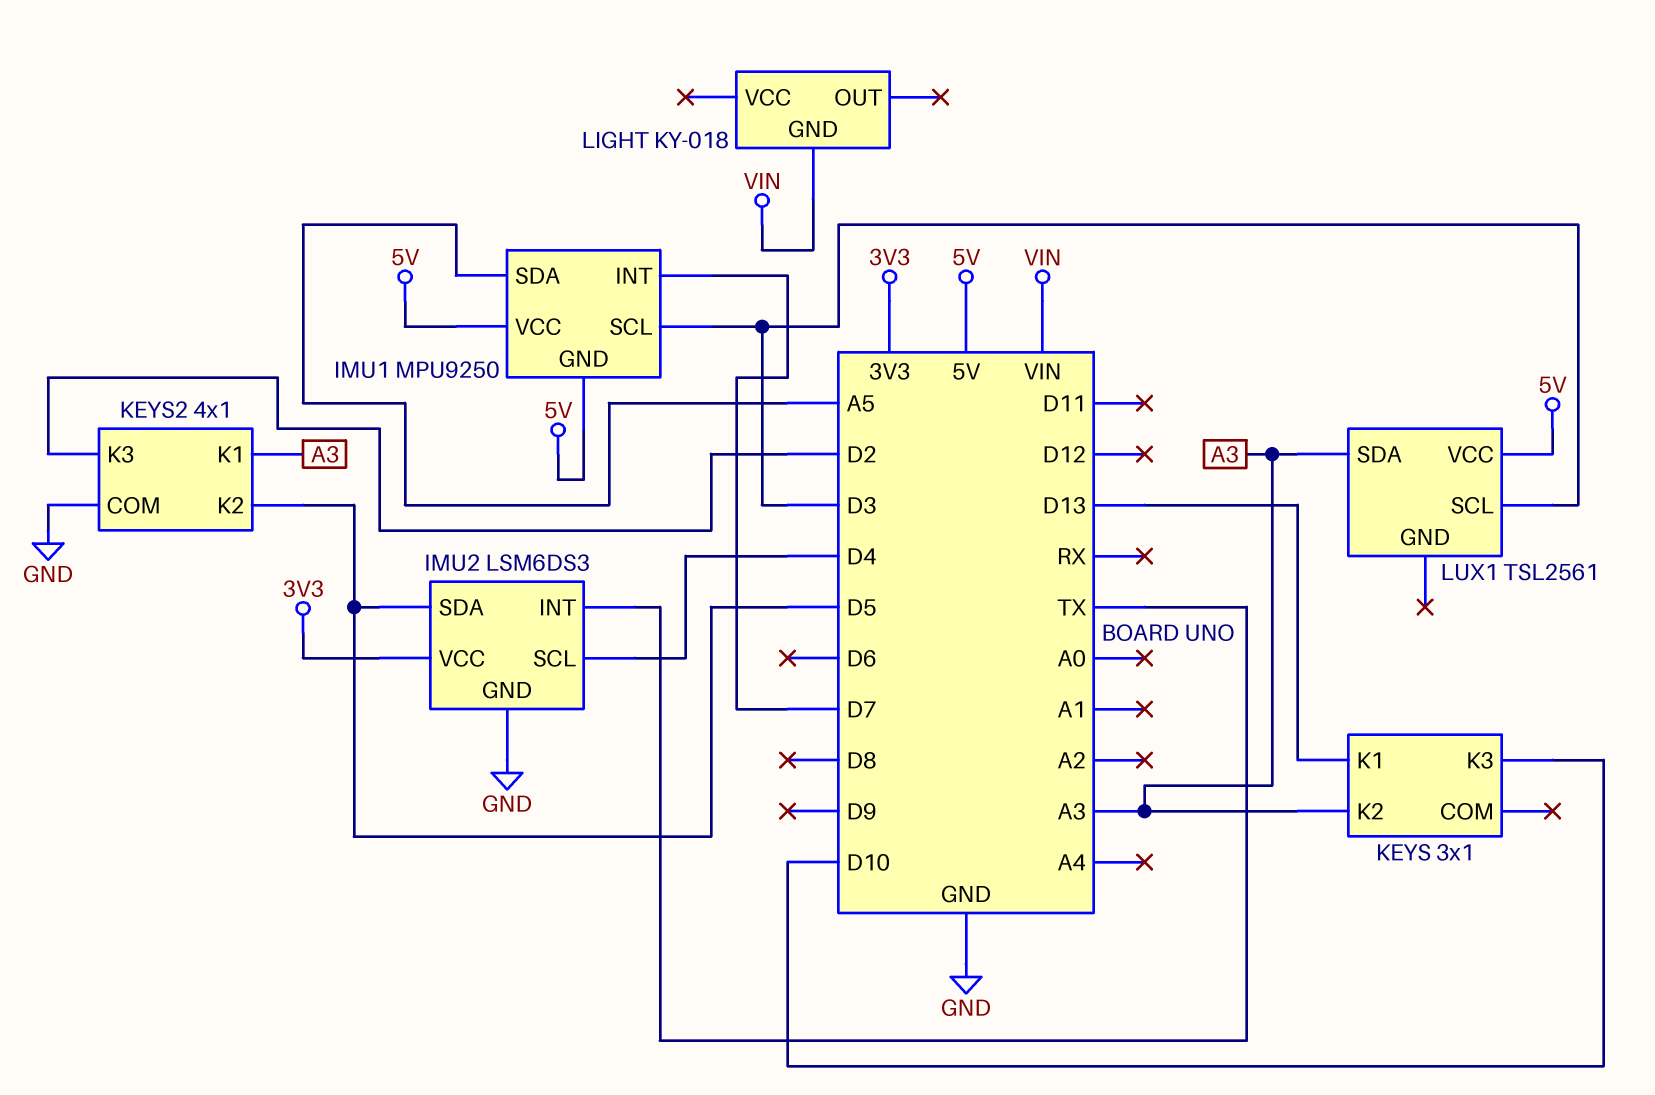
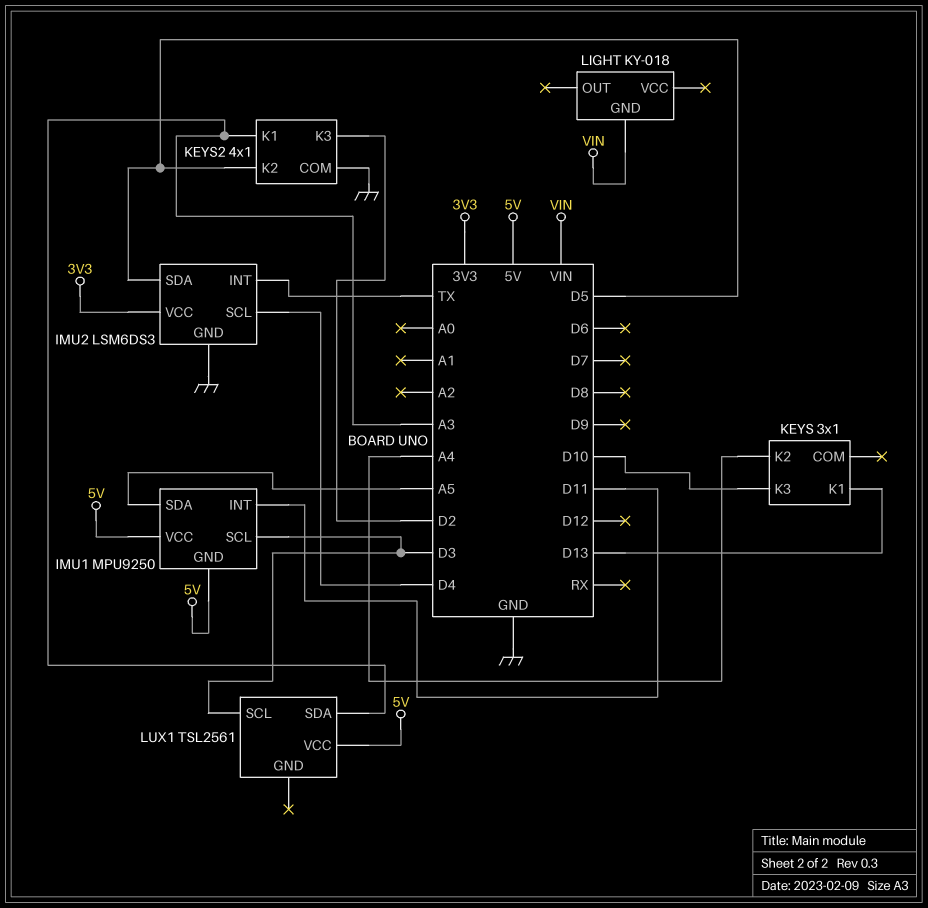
IMU1 pin INT: D7 -> D11
KEYS pin K2: A3 -> A4

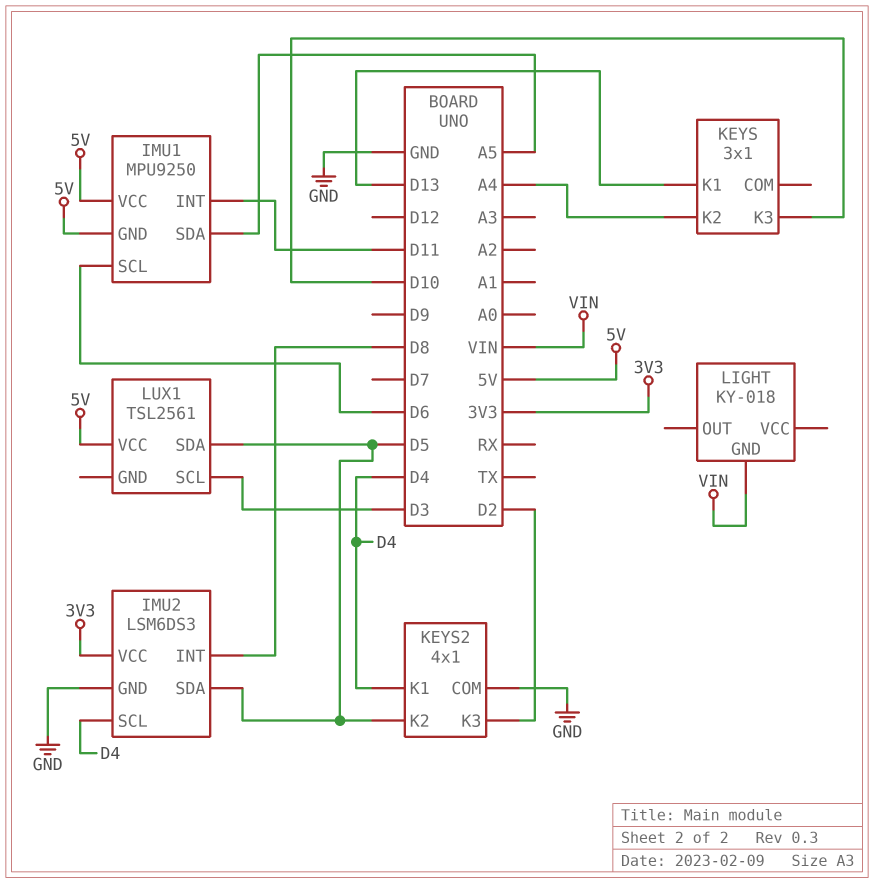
IMU1 pin SCL: D3 -> D6
IMU2 pin INT: TX -> D8
KEYS2 pin K1: A3 -> D4
LUX1 pin SDA: A3 -> D5

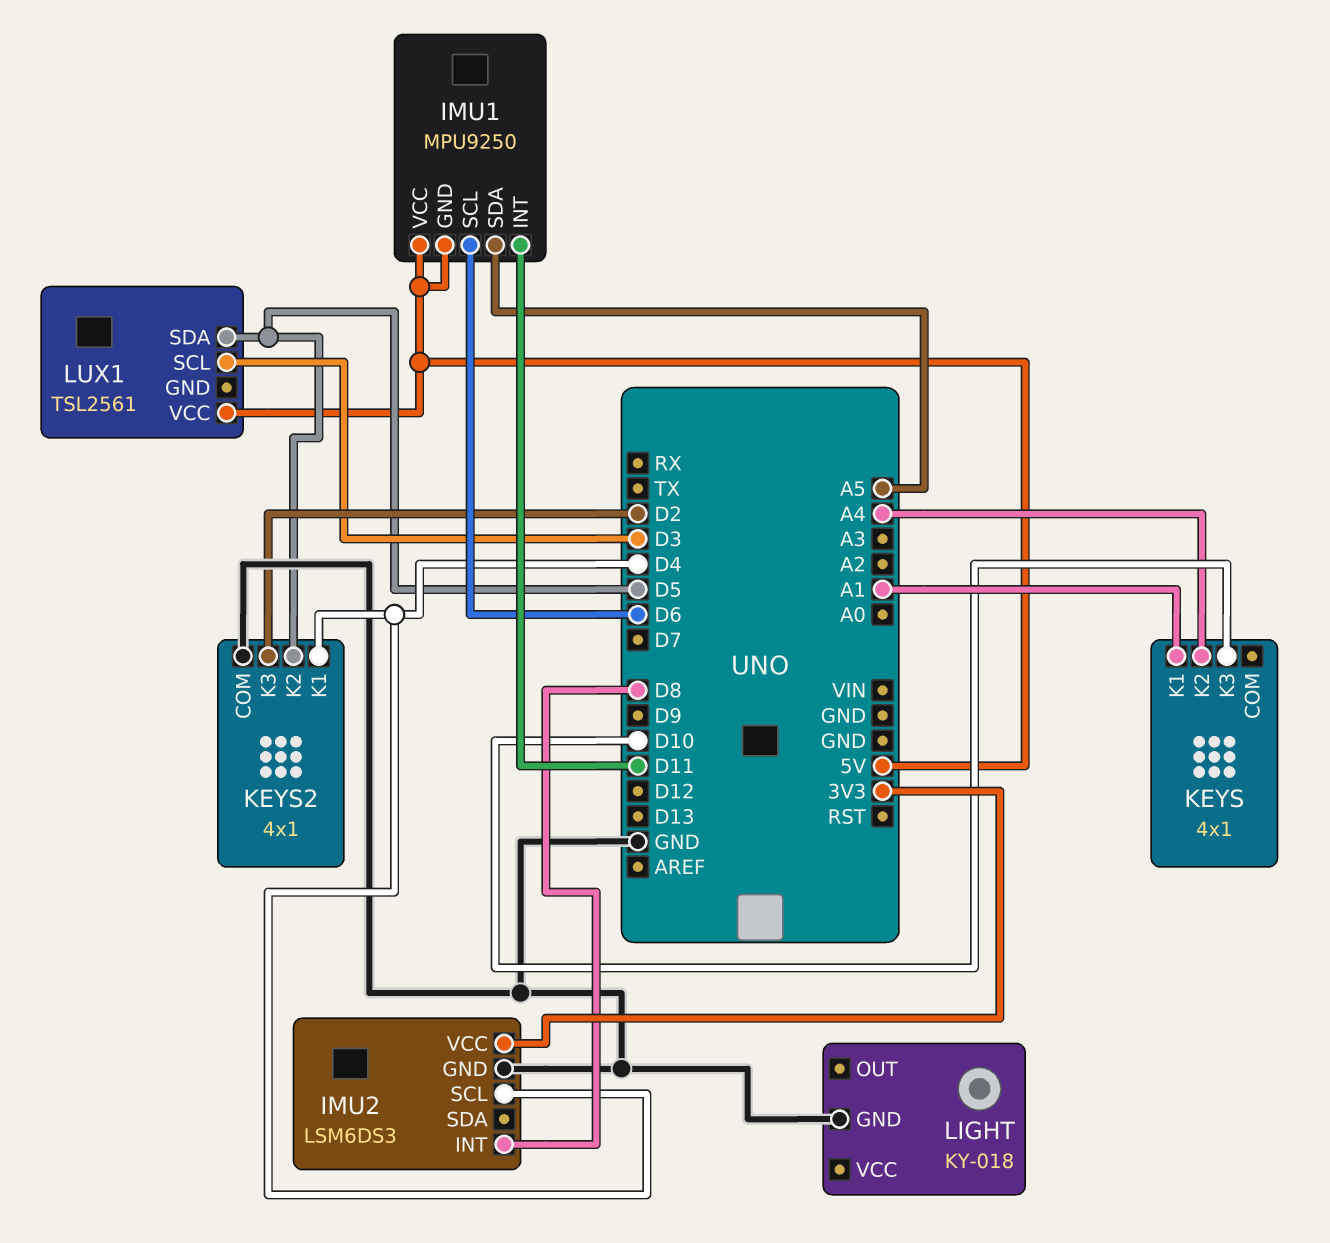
IMU2 pin SDA: D5 -> none
KEYS: 3x1 -> 4x1
KEYS pin K1: D13 -> A1
LIGHT pin GND: VIN -> GND

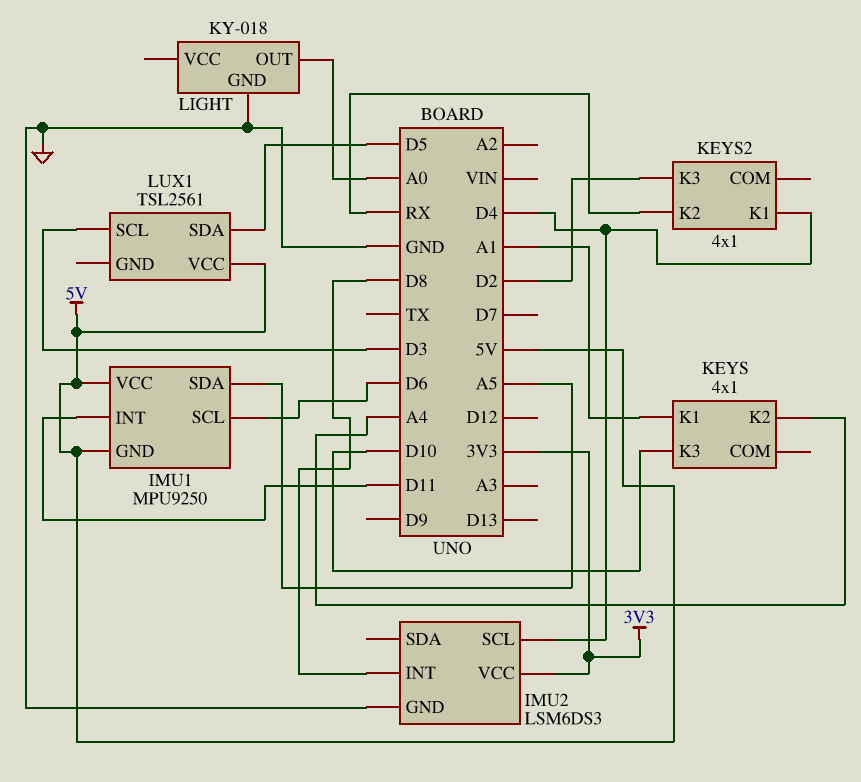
KEYS2 pin COM: GND -> none
KEYS2 pin K2: D5 -> RX
LIGHT pin OUT: none -> A0

